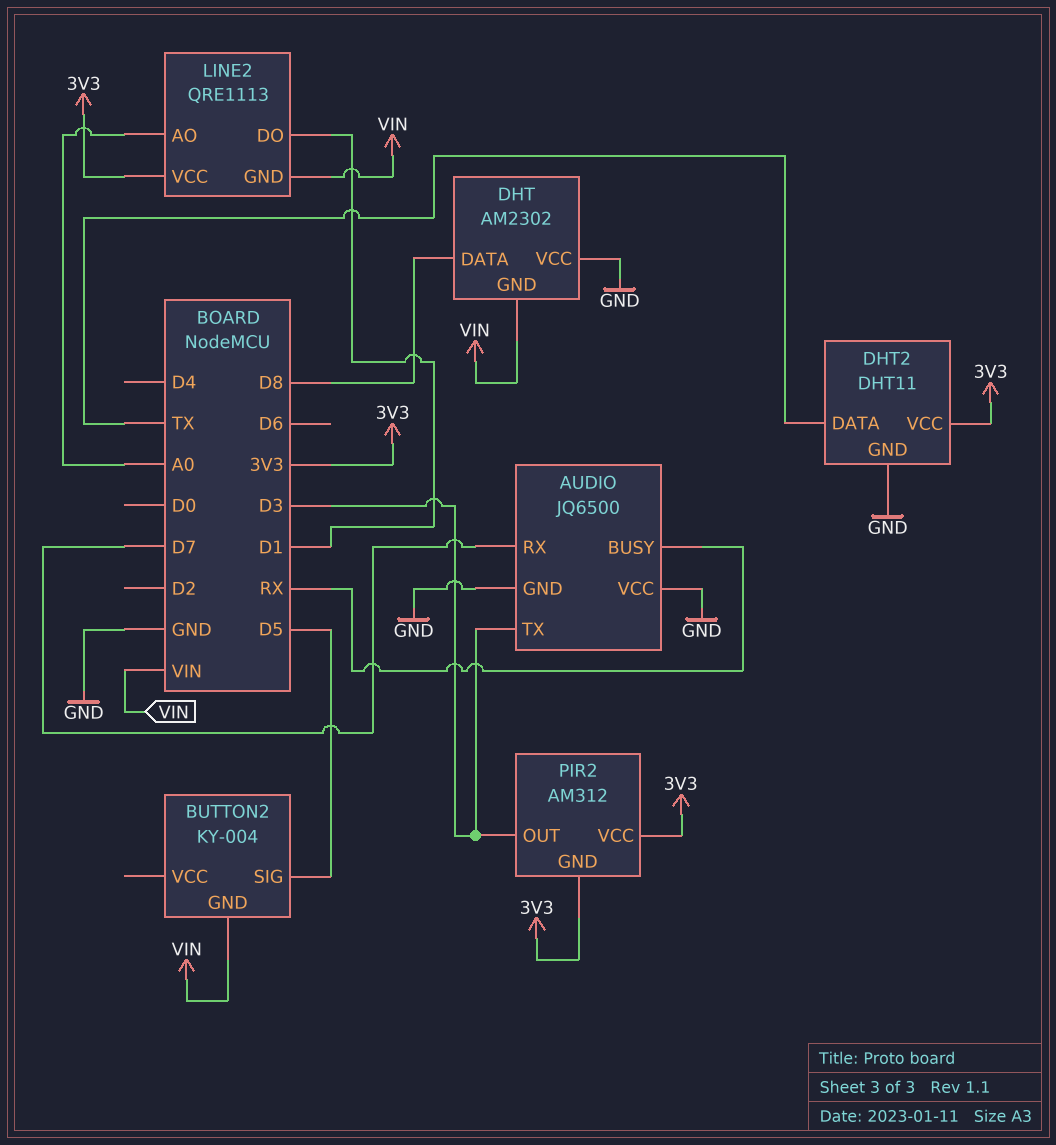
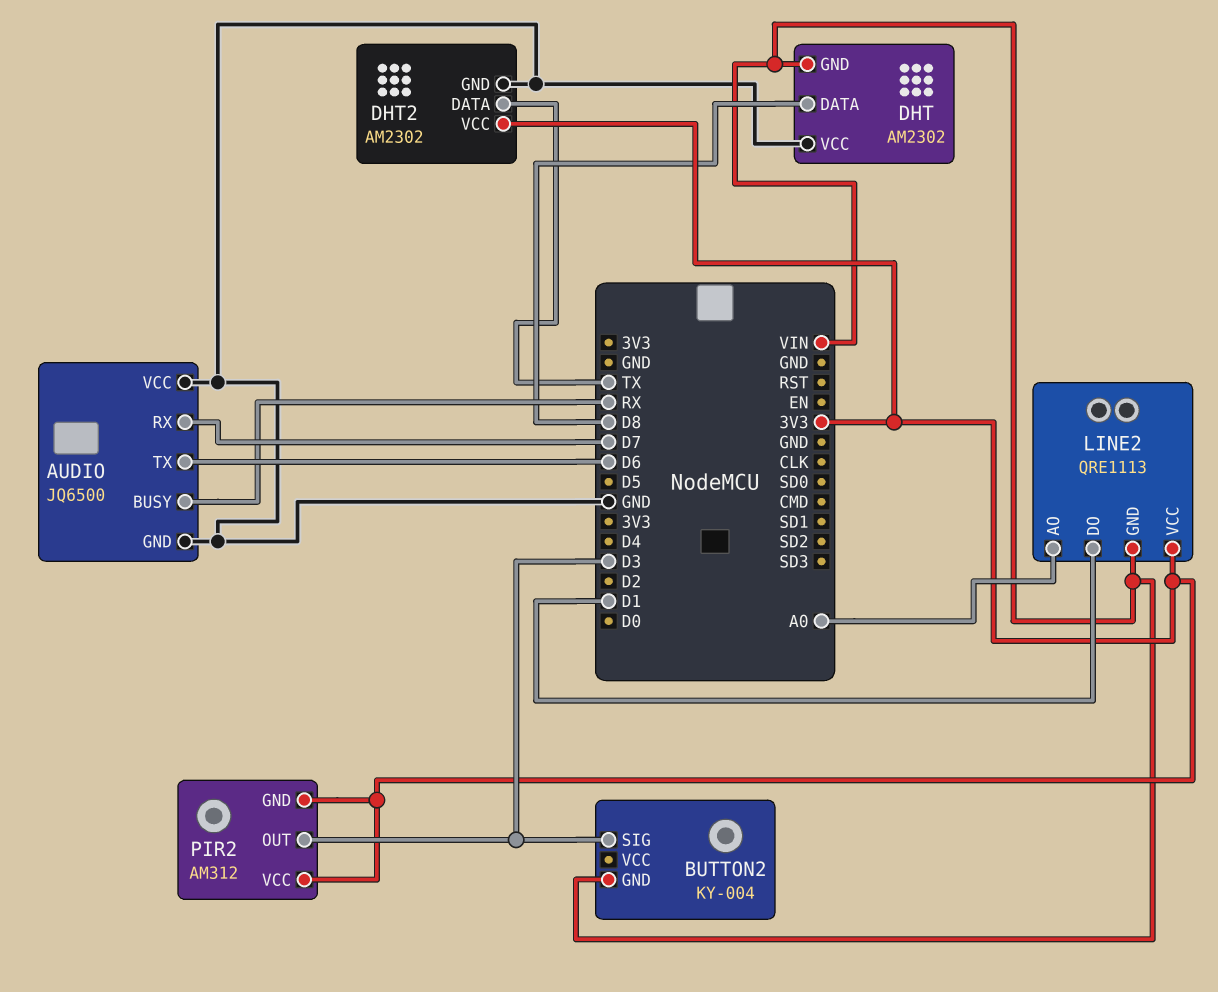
AUDIO pin TX: D3 -> D6
BUTTON2 pin SIG: D5 -> D3
DHT2: DHT11 -> AM2302

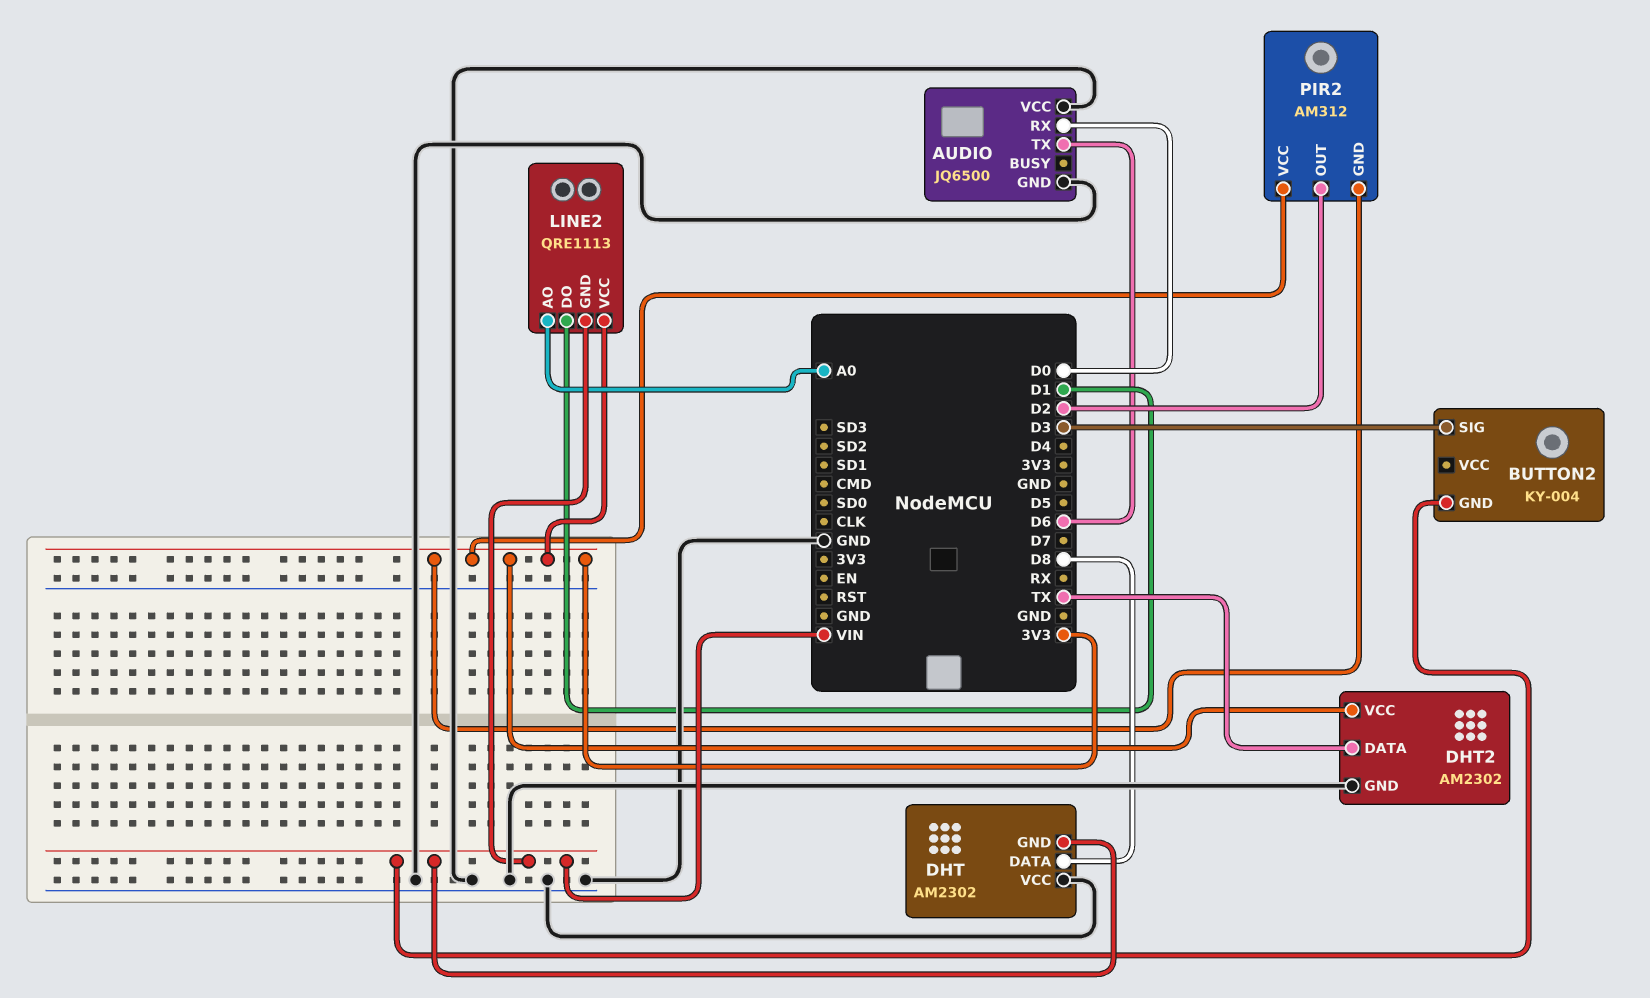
AUDIO pin BUSY: RX -> none
AUDIO pin RX: D7 -> D0
PIR2 pin OUT: D3 -> D2

